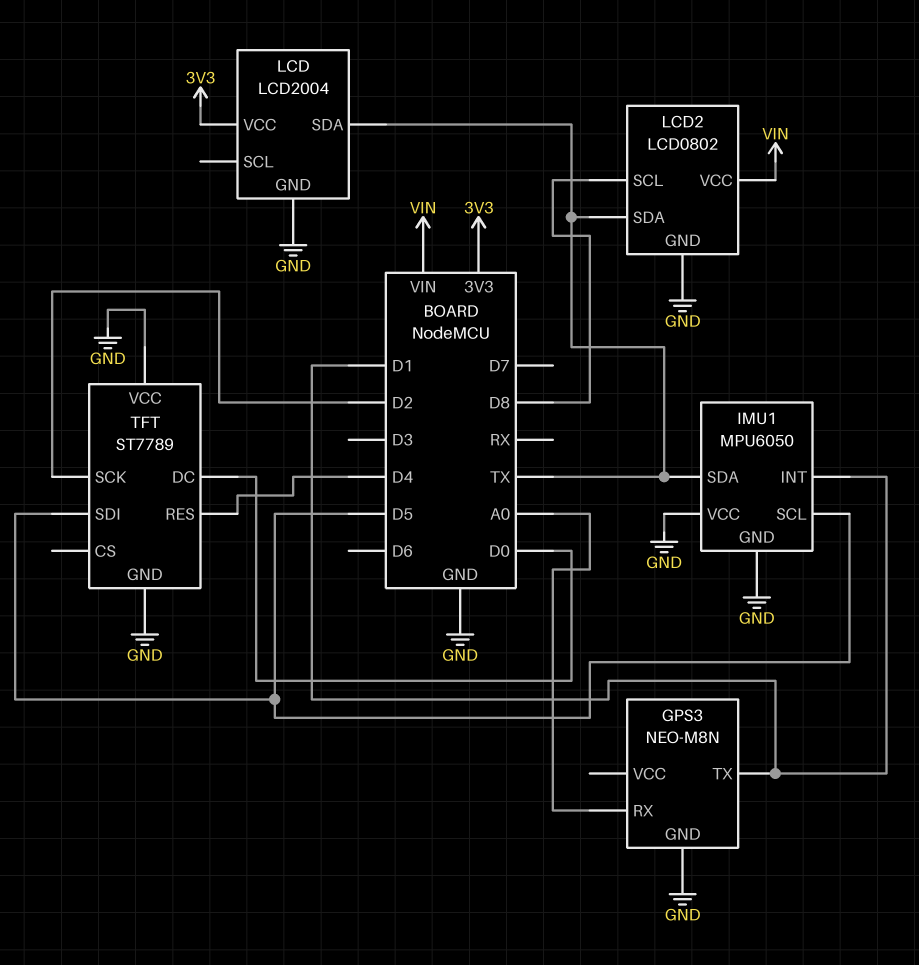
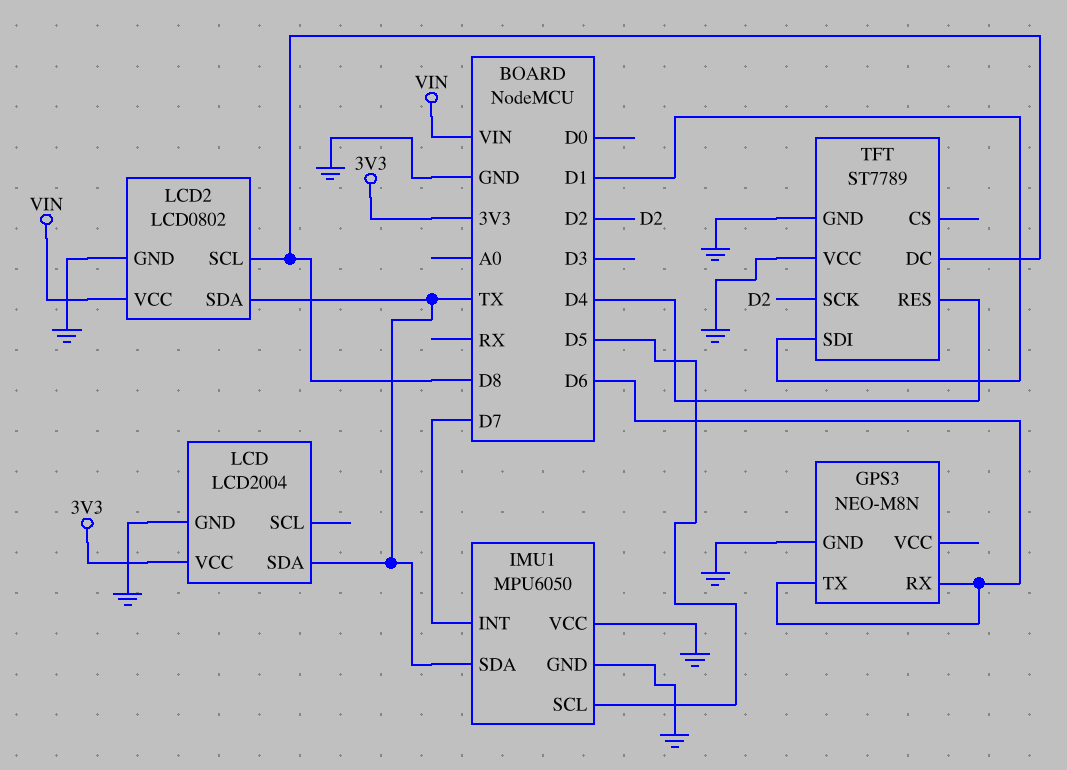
GPS3 pin RX: A0 -> D6
GPS3 pin TX: D1 -> D6
IMU1 pin INT: D1 -> D7
TFT pin DC: D0 -> D8
TFT pin SDI: D5 -> D1

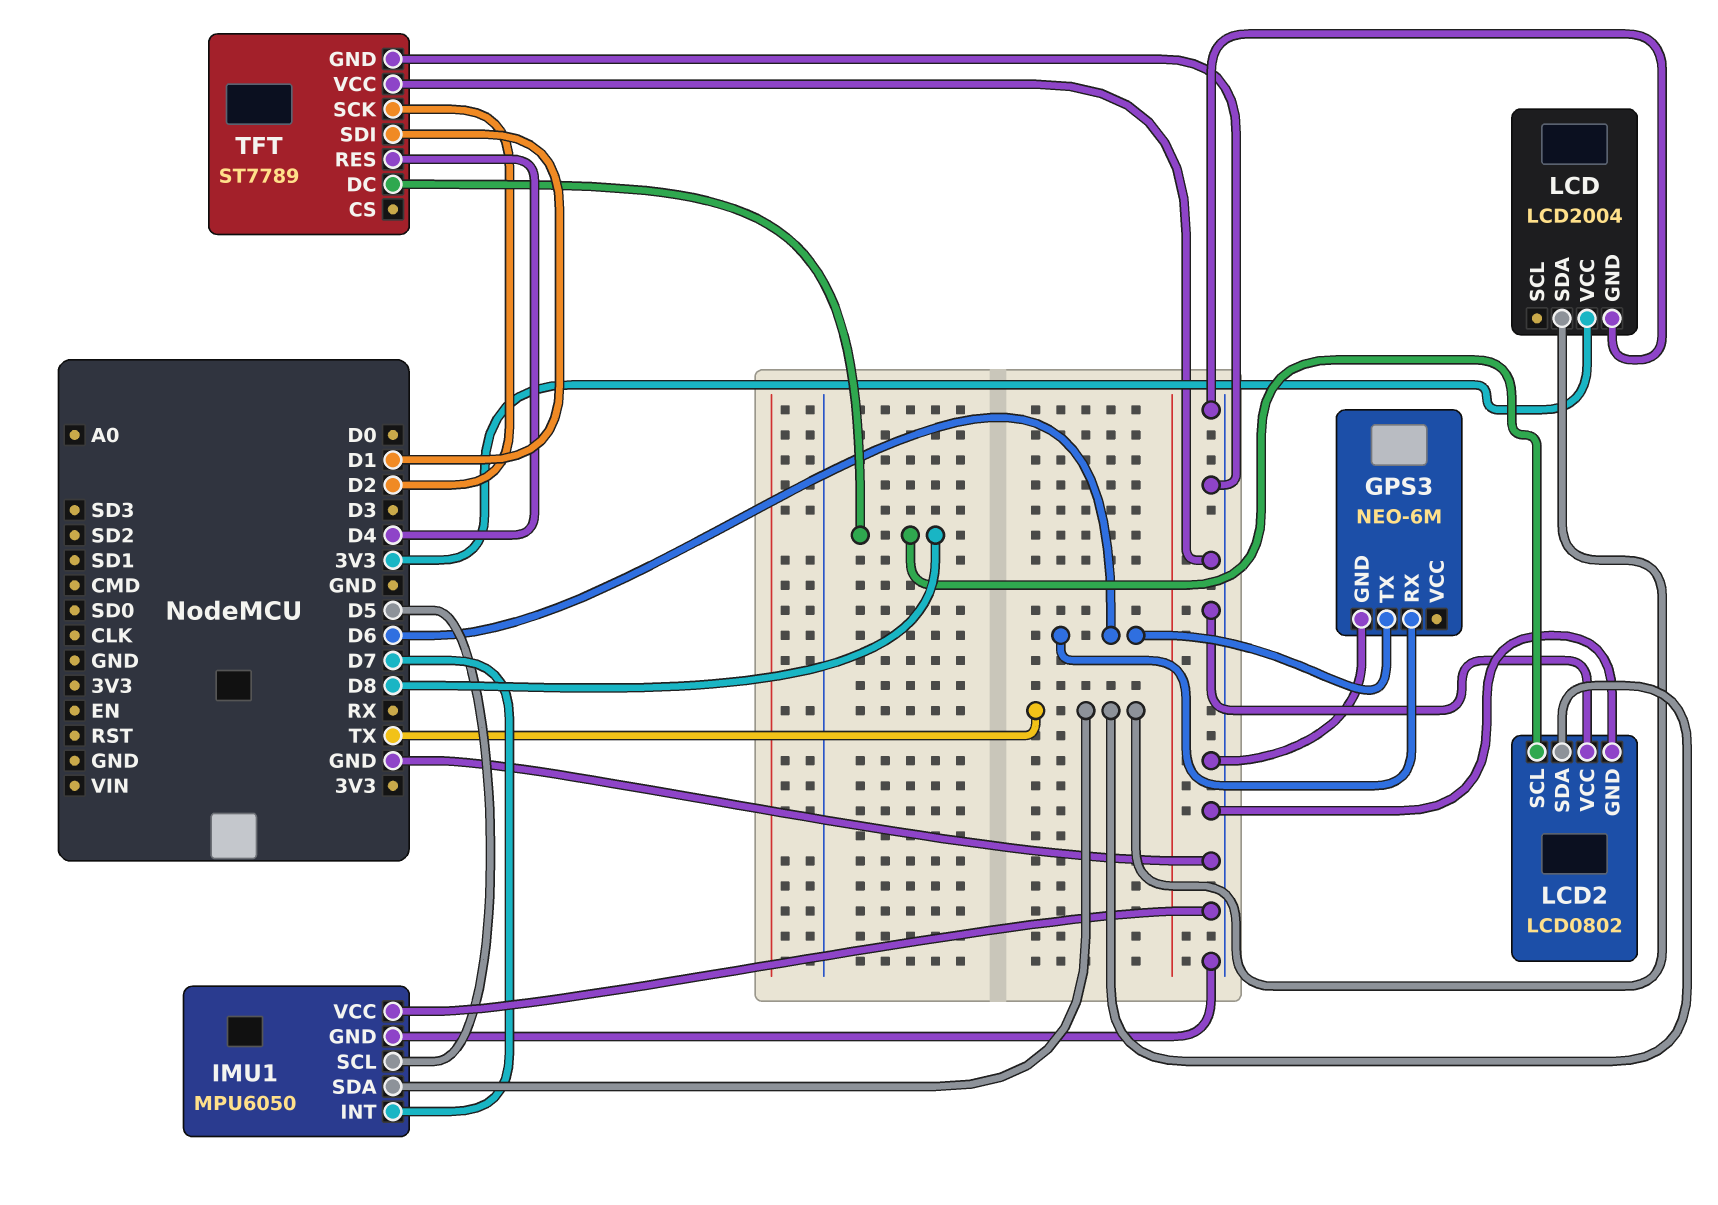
GPS3: NEO-M8N -> NEO-6M
LCD2 pin VCC: VIN -> GND

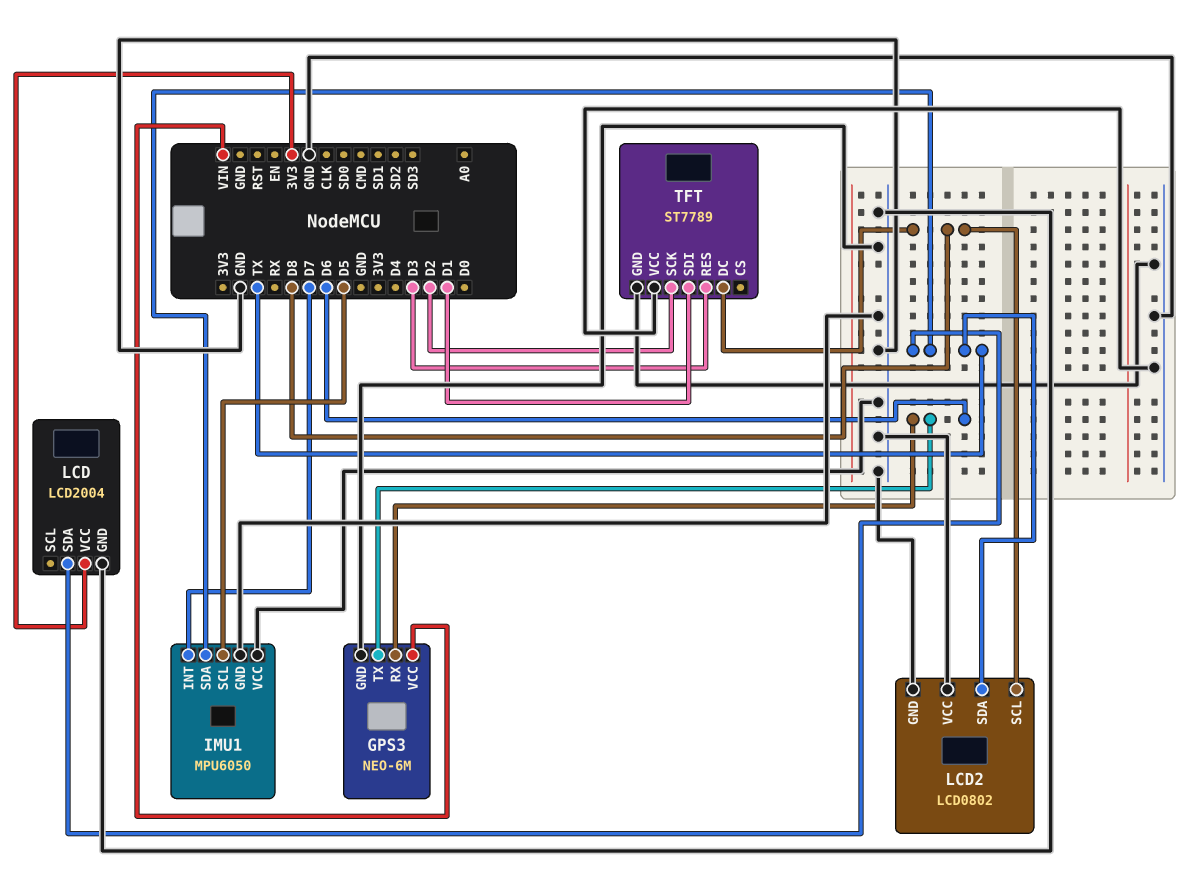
GPS3 pin VCC: none -> VIN
TFT pin RES: D4 -> D3

